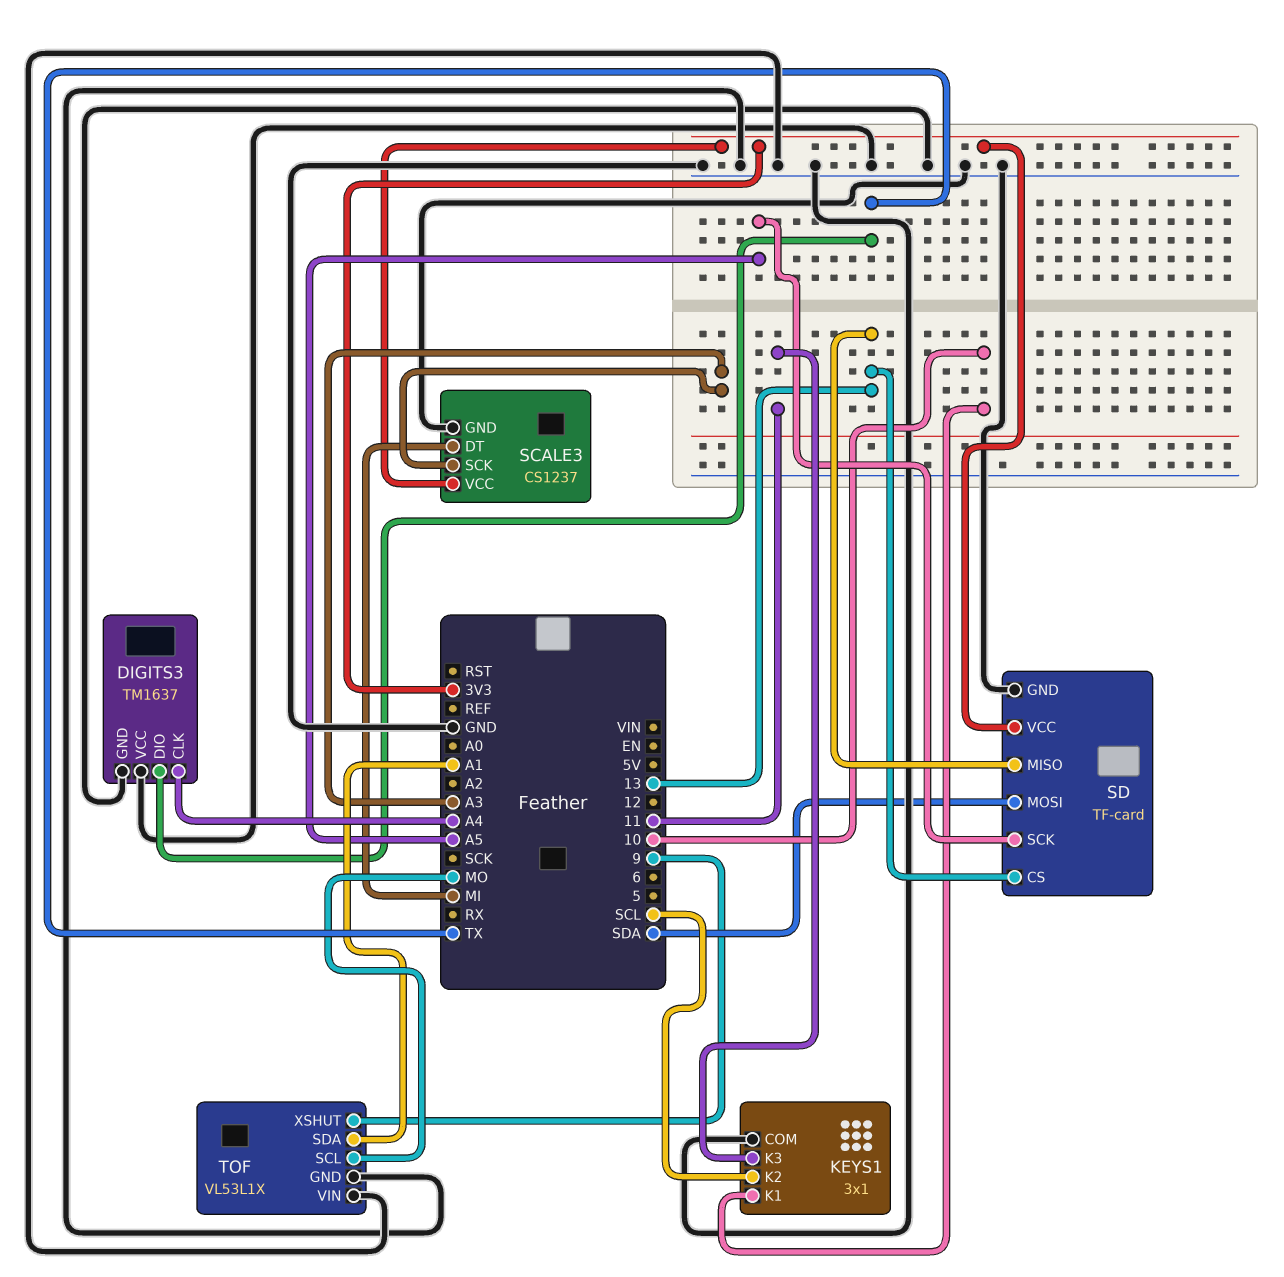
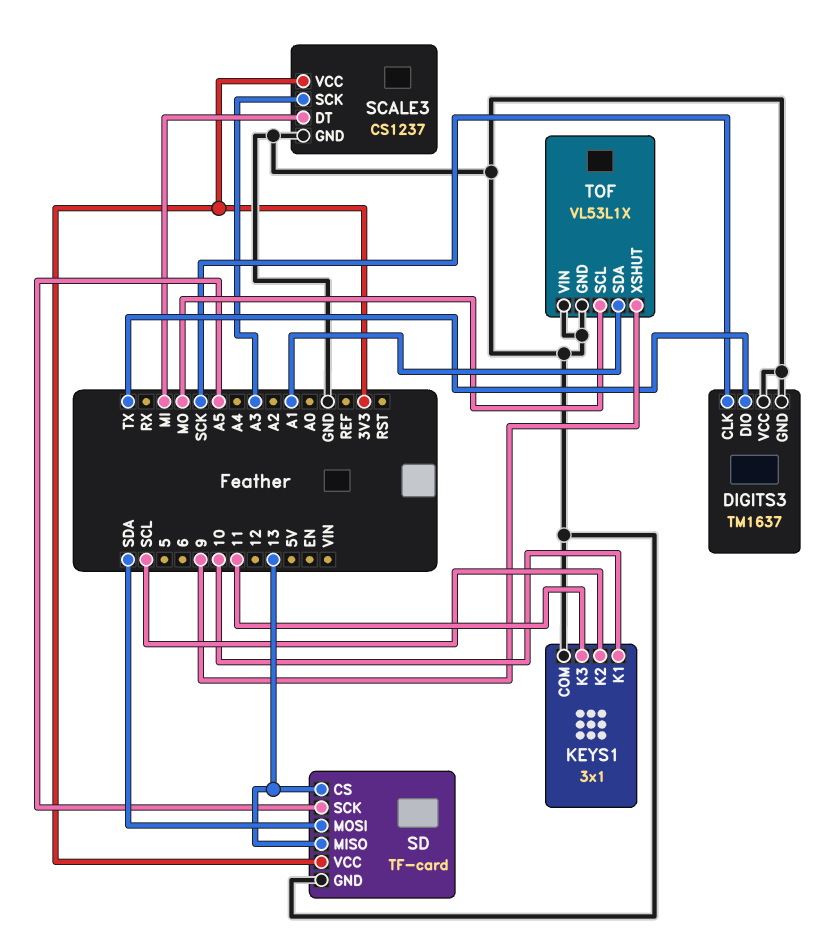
DIGITS3 pin CLK: A4 -> SCK

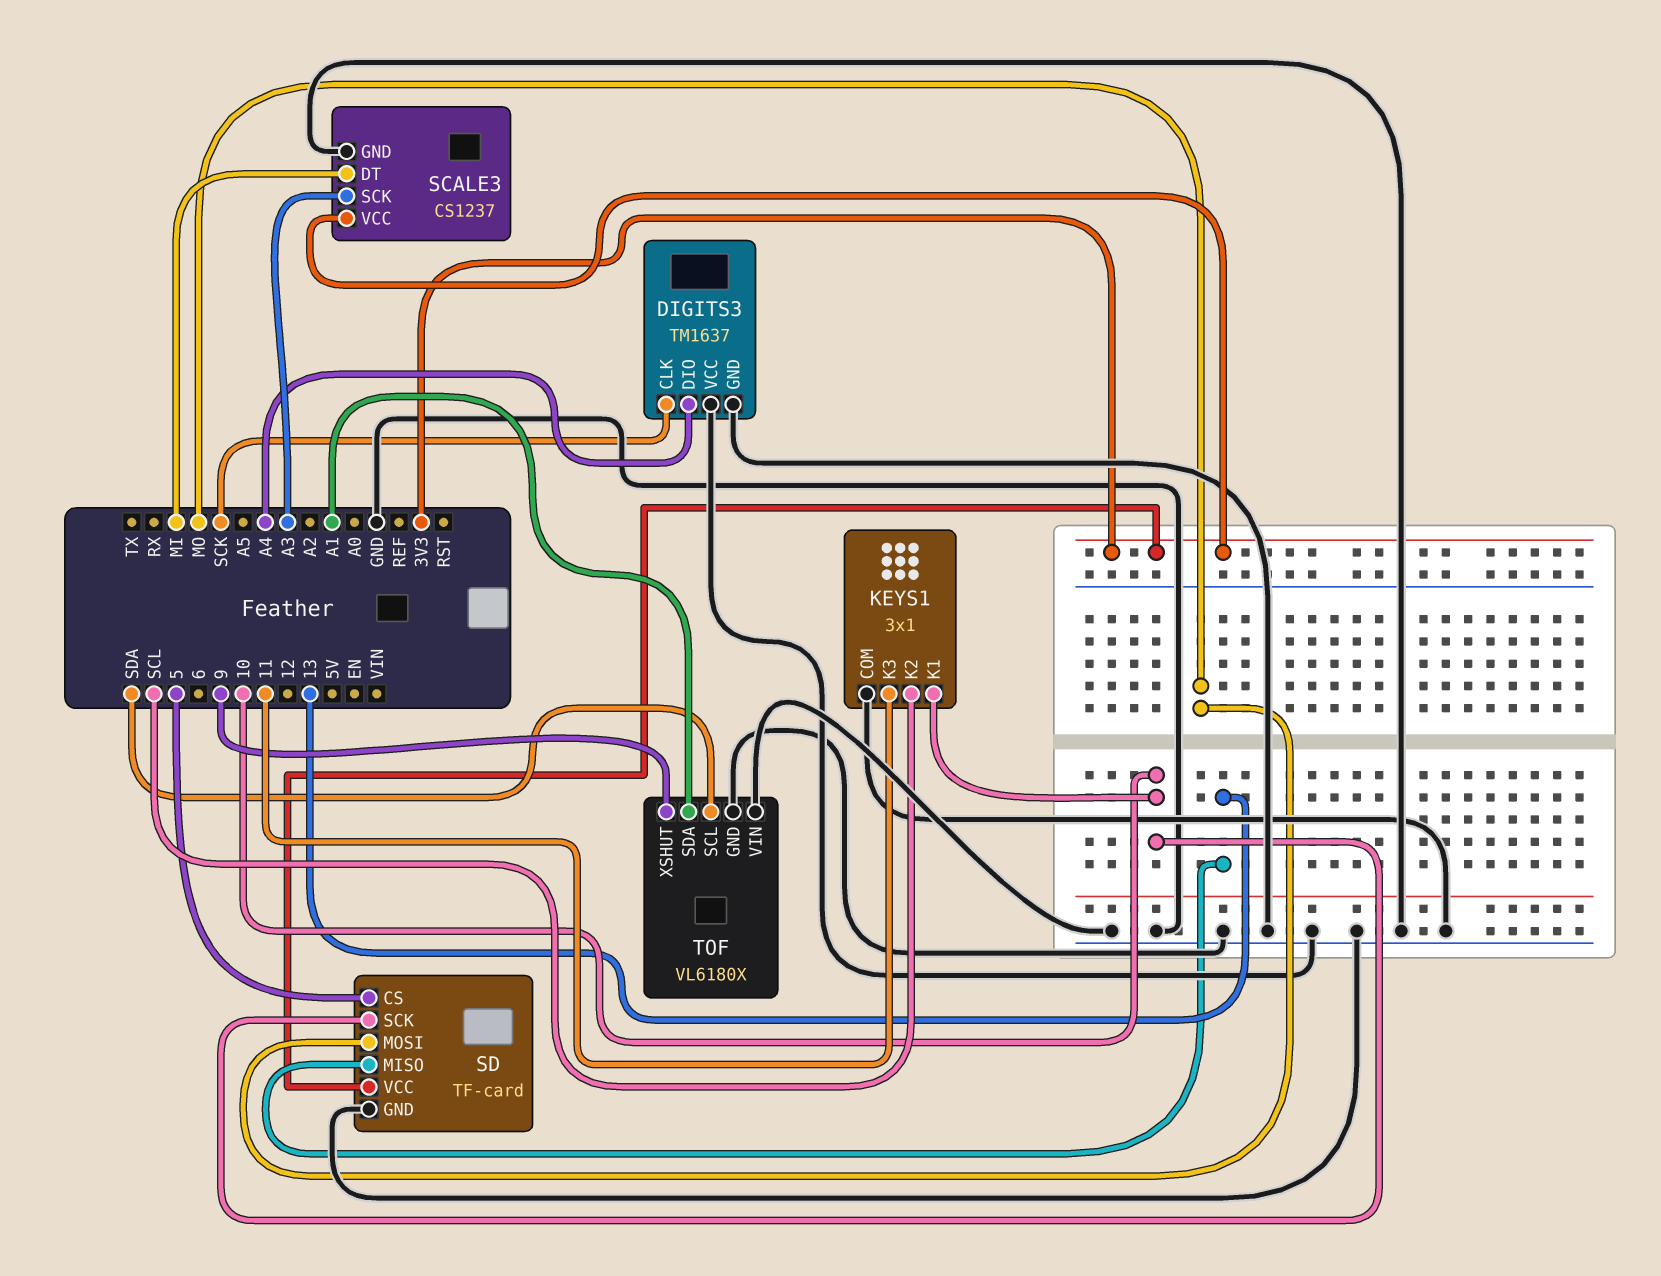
DIGITS3 pin DIO: TX -> A4
SD pin CS: 13 -> 5
SD pin MOSI: SDA -> MO
SD pin SCK: A5 -> 10
TOF: VL53L1X -> VL6180X
TOF pin SCL: MO -> SDA

